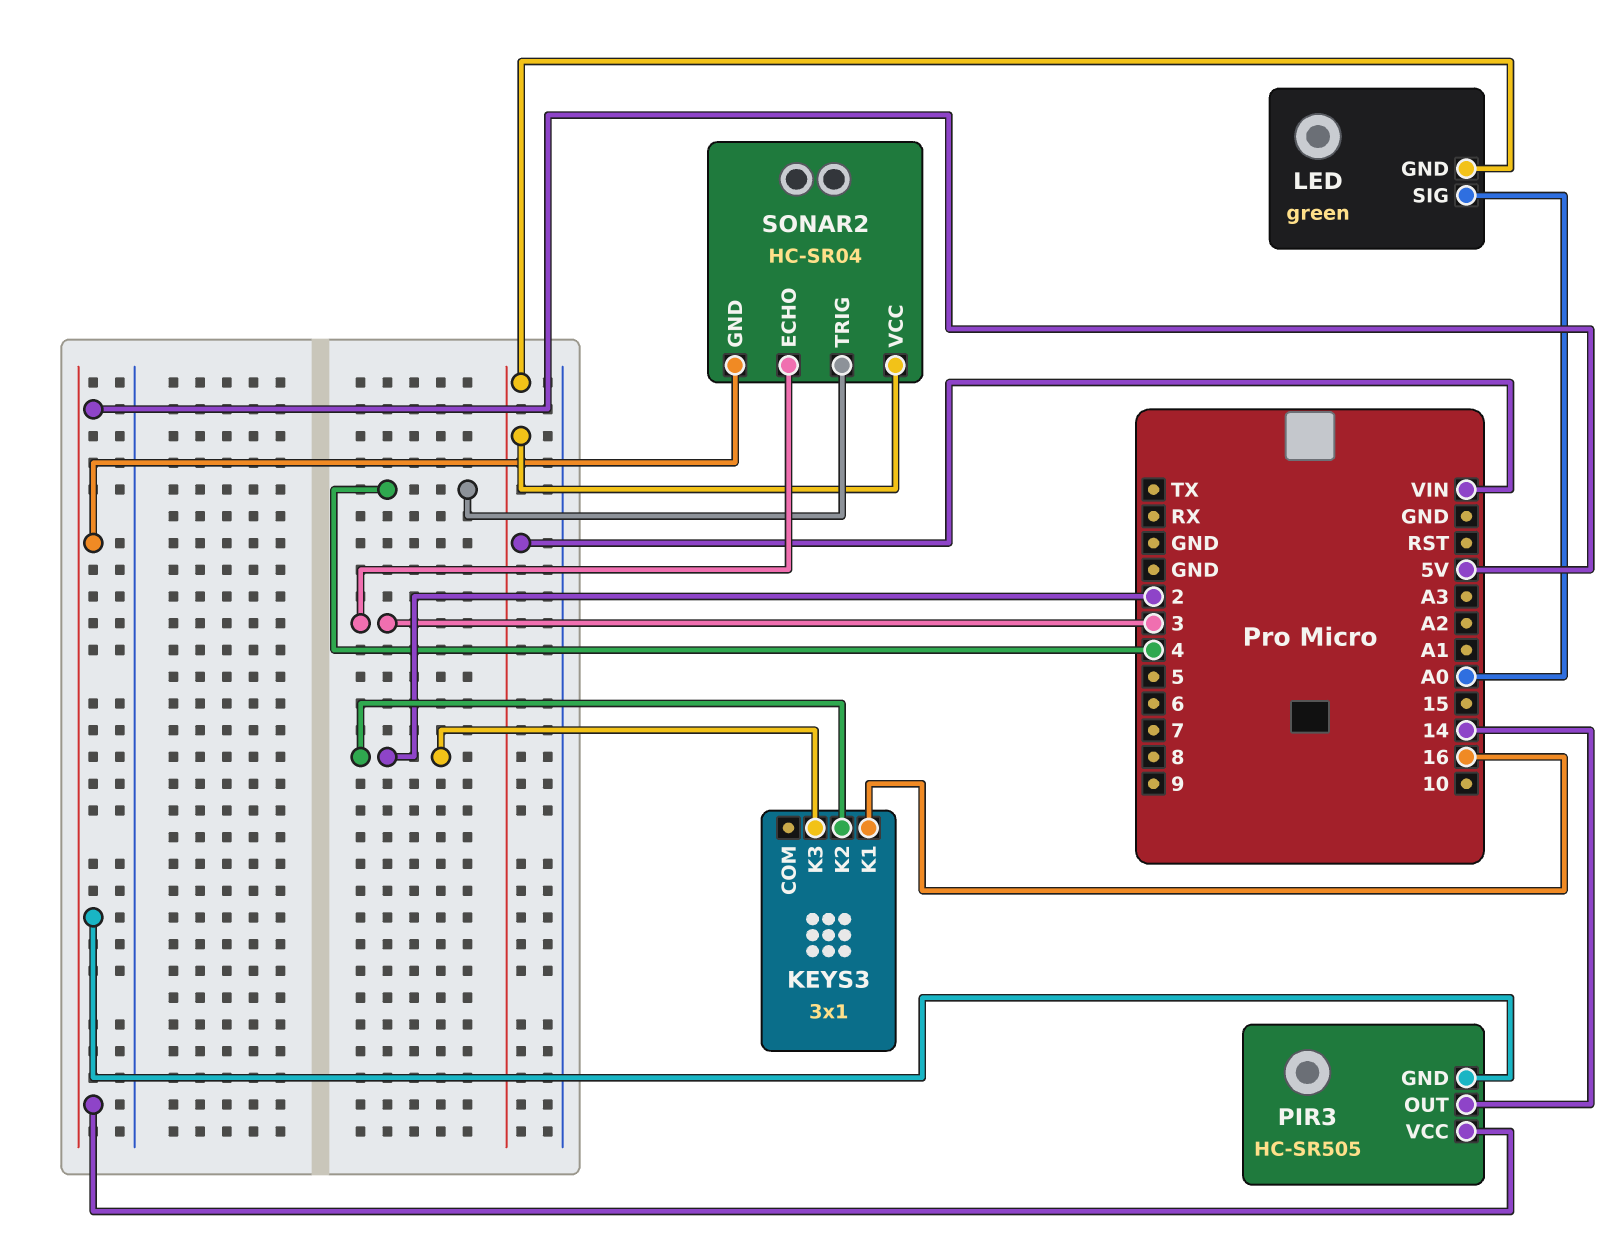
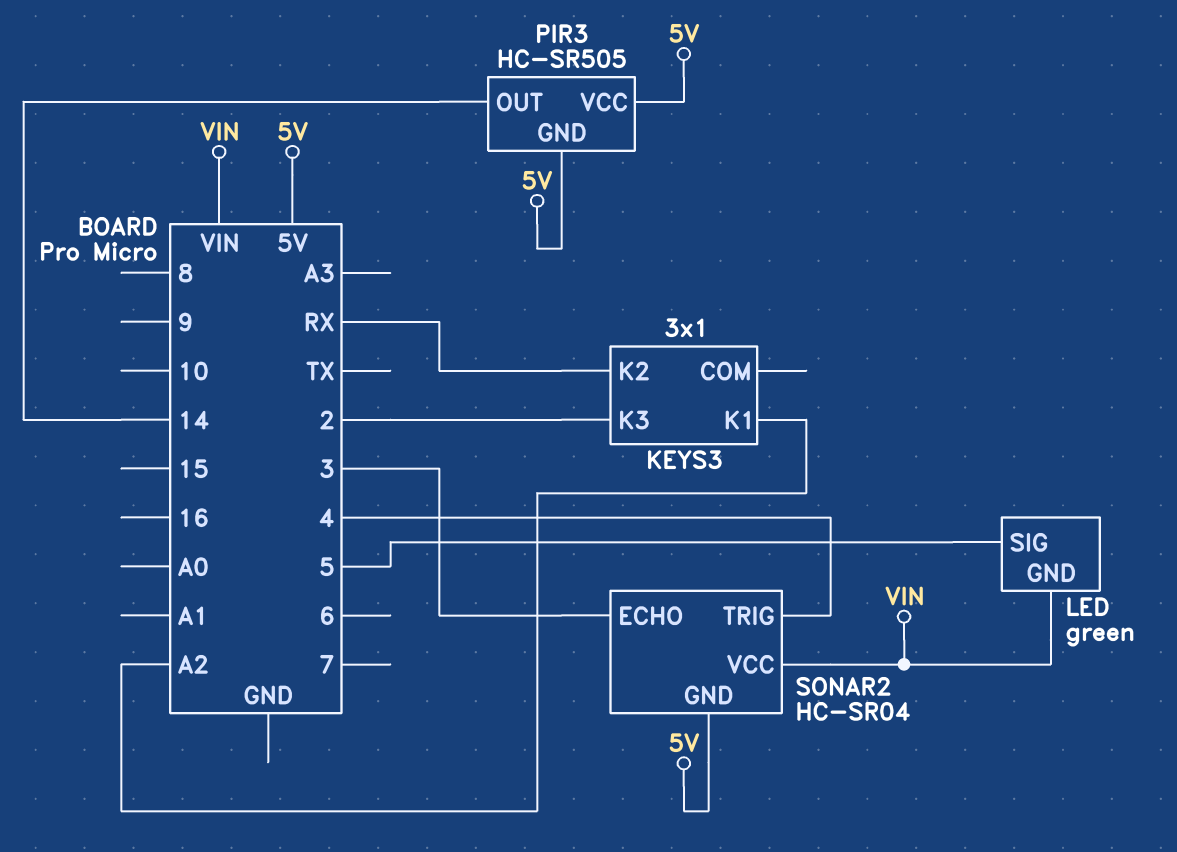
KEYS3 pin K1: 16 -> A2
KEYS3 pin K2: 2 -> RX
LED pin SIG: A0 -> 5

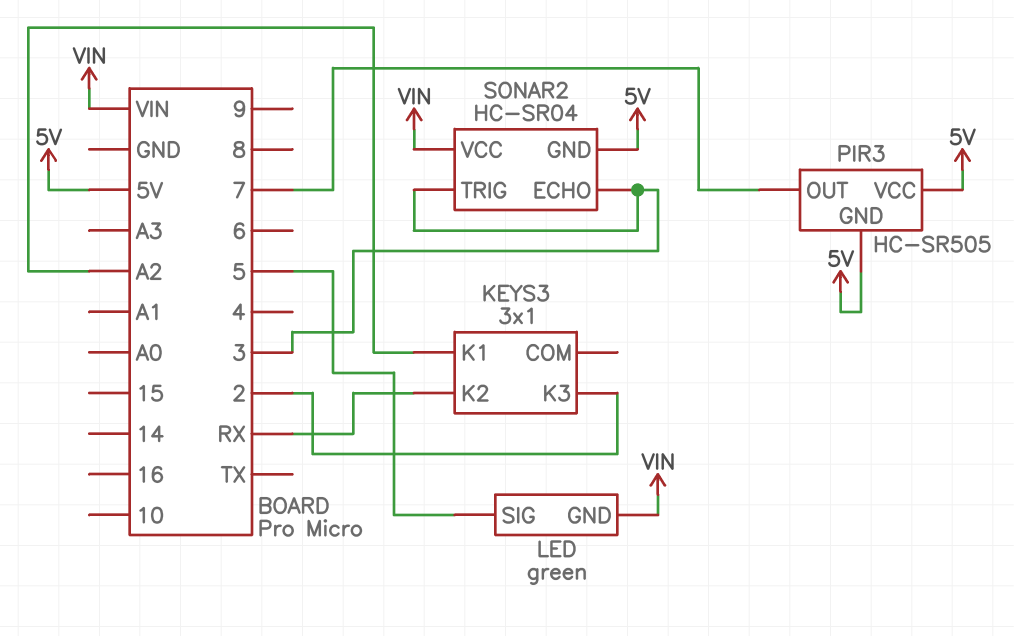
PIR3 pin OUT: 14 -> 7
SONAR2 pin TRIG: 4 -> 3

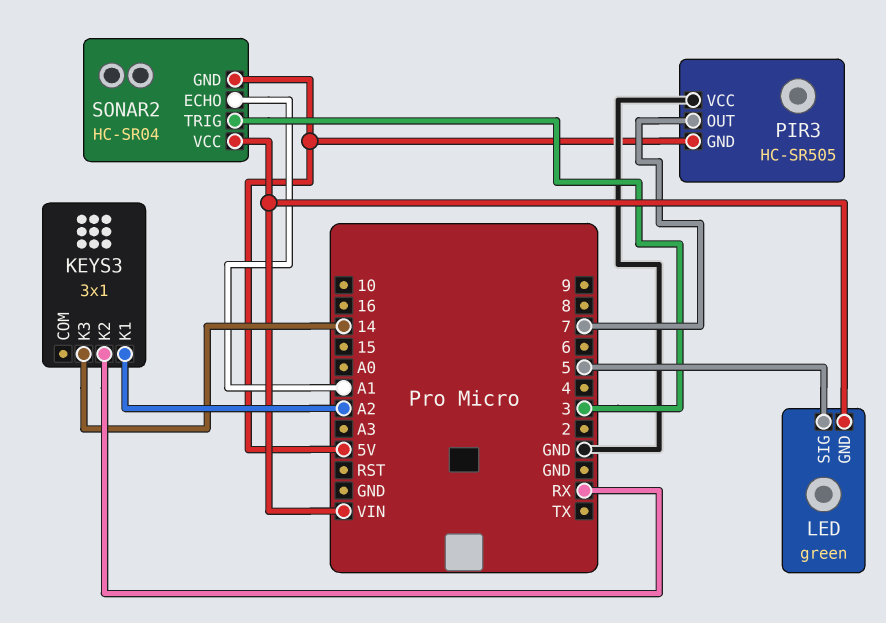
KEYS3 pin K3: 2 -> 14
PIR3 pin VCC: 5V -> GND
SONAR2 pin ECHO: 3 -> A1

